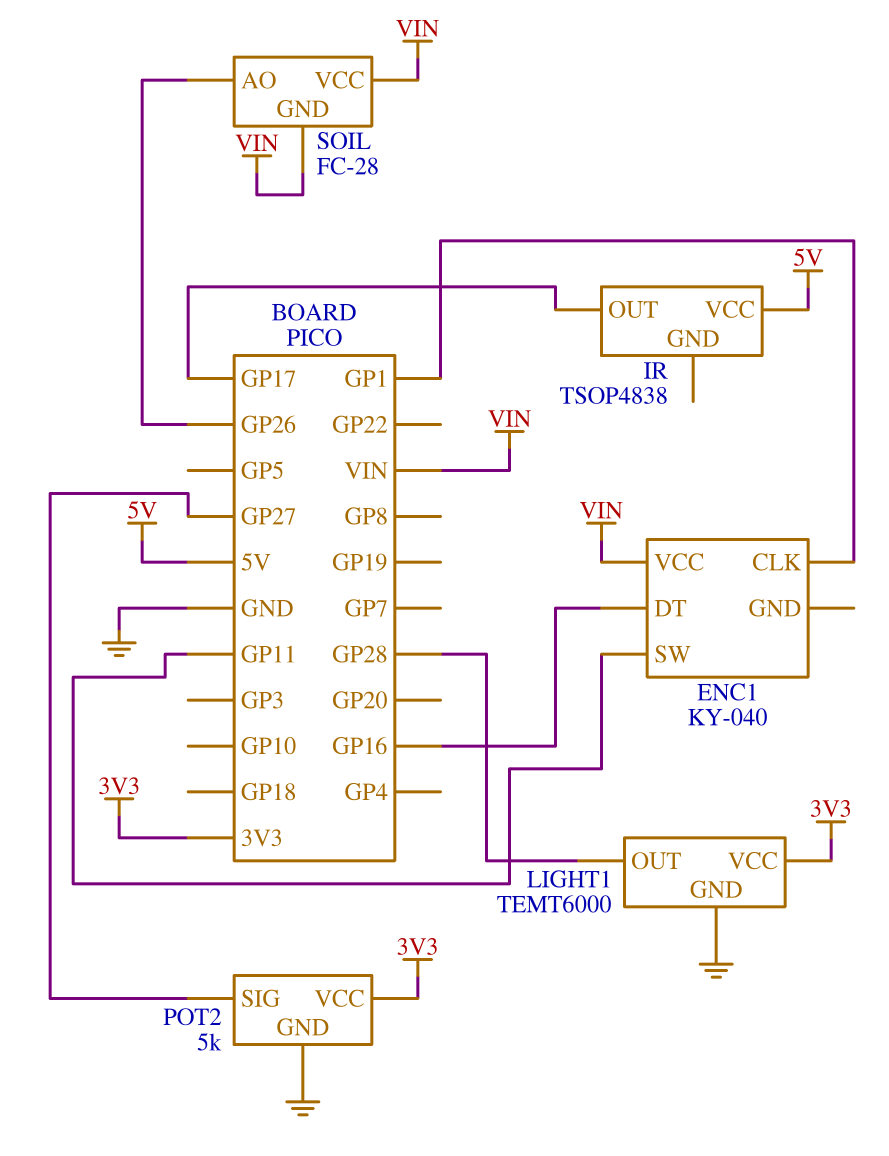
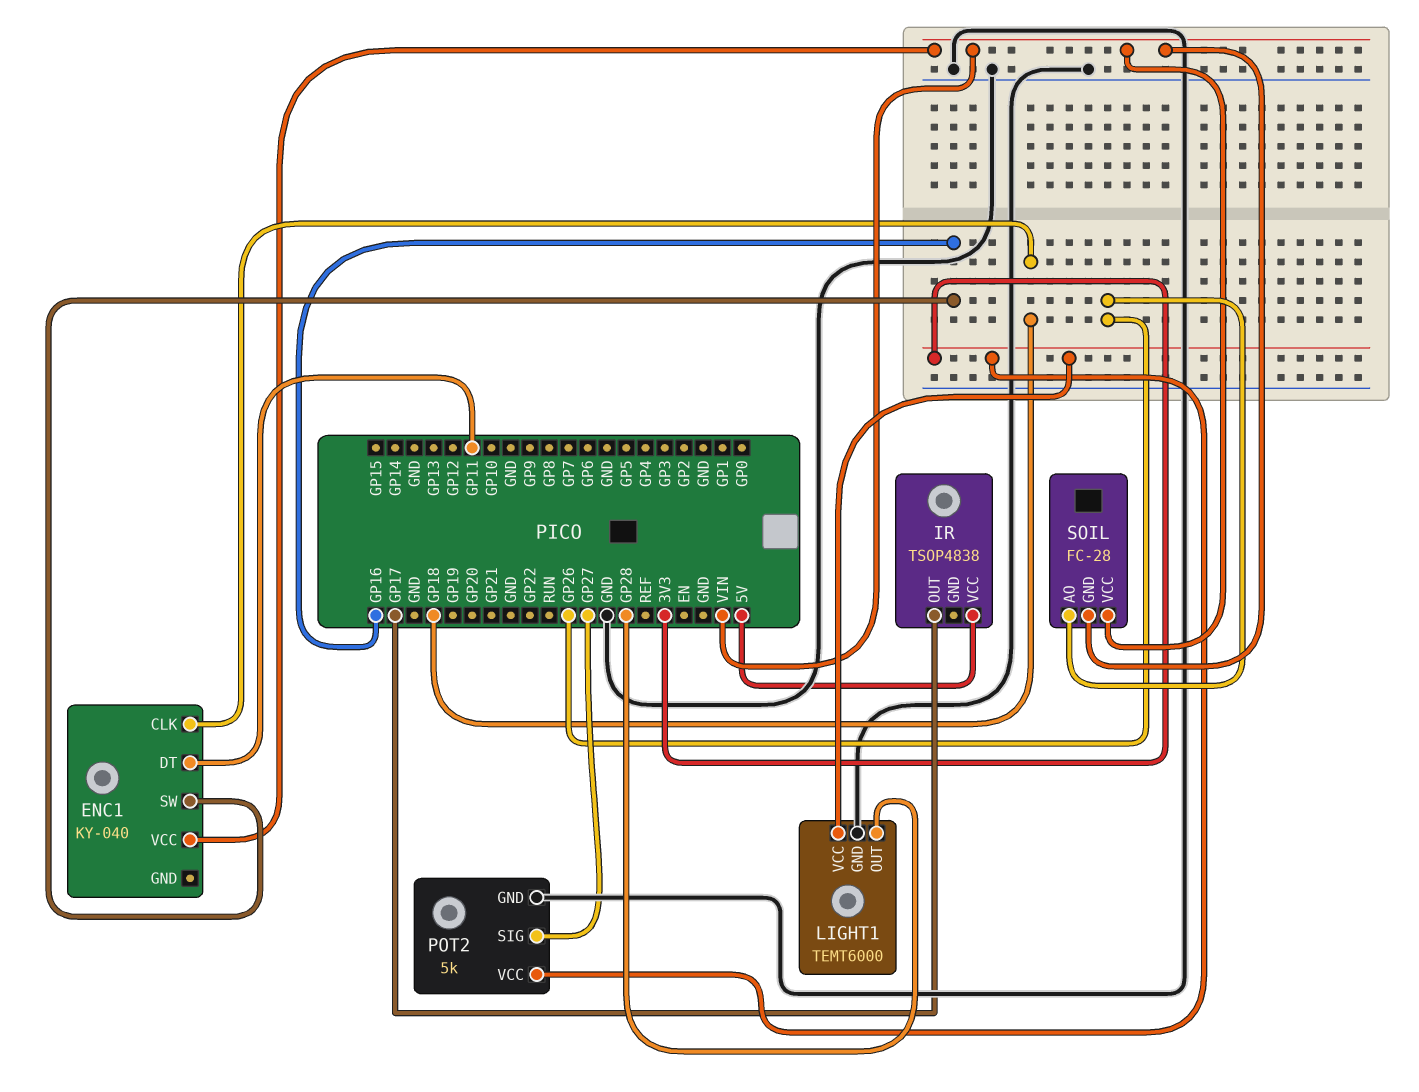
ENC1 pin CLK: GP1 -> GP18
ENC1 pin DT: GP16 -> GP11
ENC1 pin SW: GP11 -> GP16

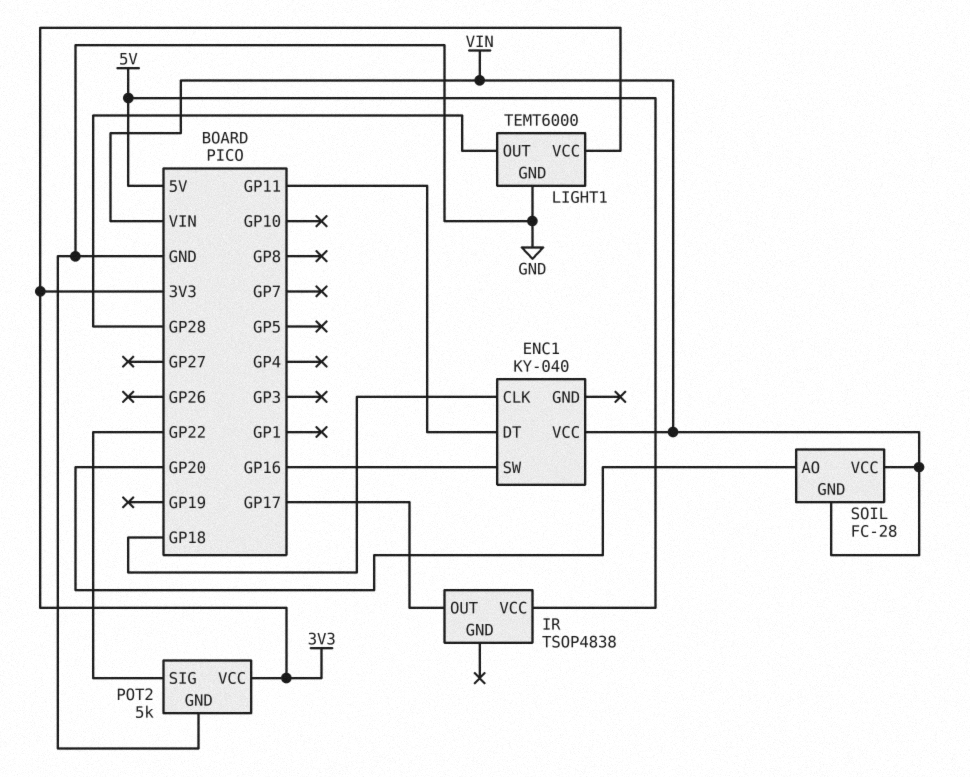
POT2 pin SIG: GP27 -> GP22
SOIL pin AO: GP26 -> GP20

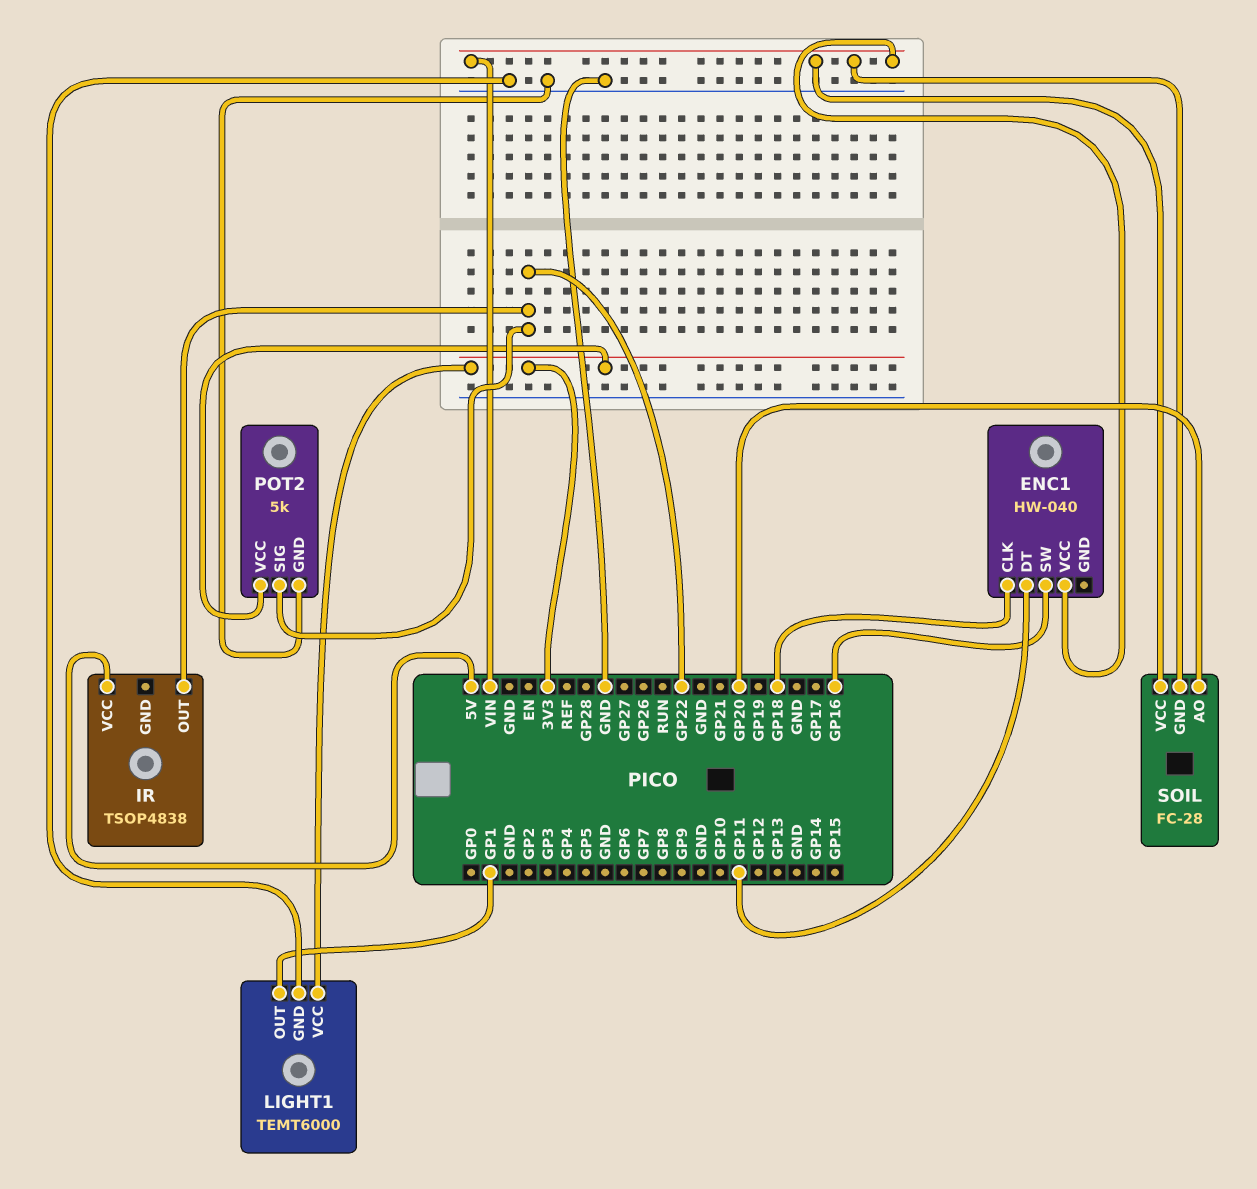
ENC1: KY-040 -> HW-040
IR pin OUT: GP17 -> GP22
LIGHT1 pin OUT: GP28 -> GP1

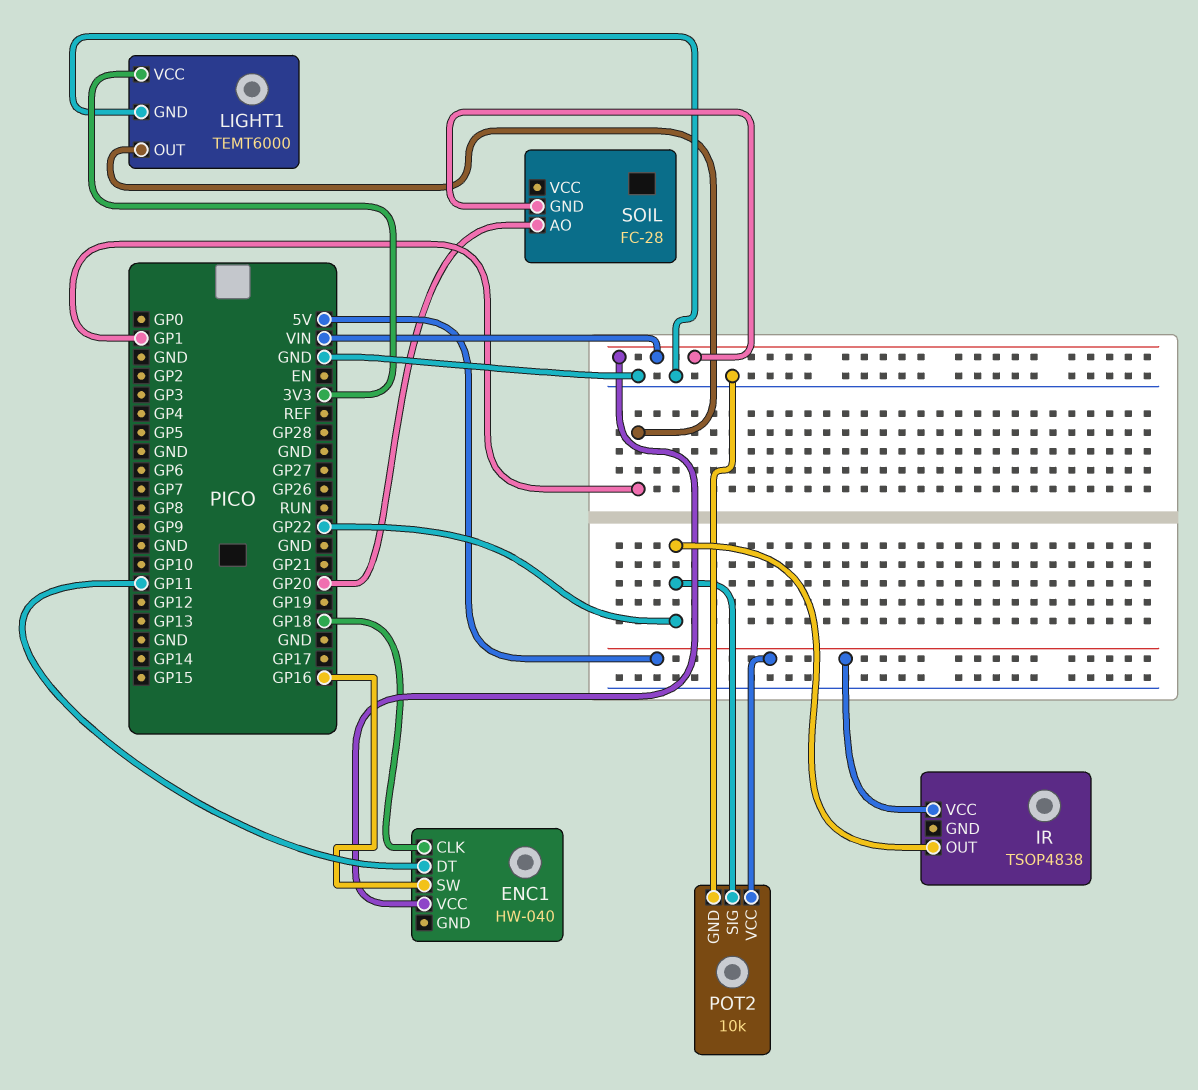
POT2: 5k -> 10k
POT2 pin VCC: 3V3 -> 5V
SOIL pin VCC: VIN -> none

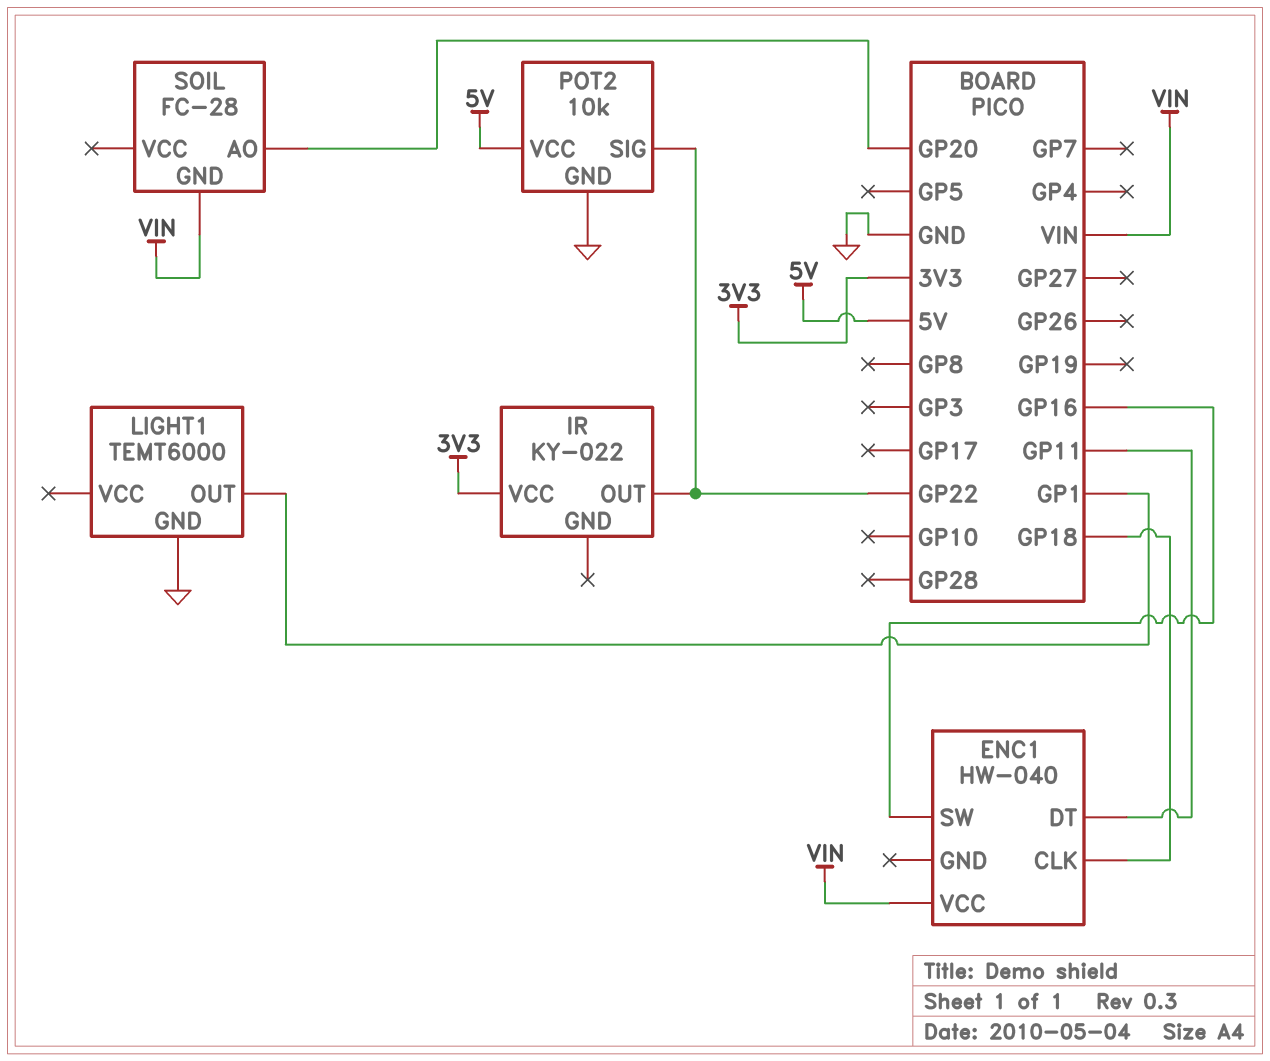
IR: TSOP4838 -> KY-022
IR pin VCC: 5V -> 3V3
LIGHT1 pin VCC: 3V3 -> none

